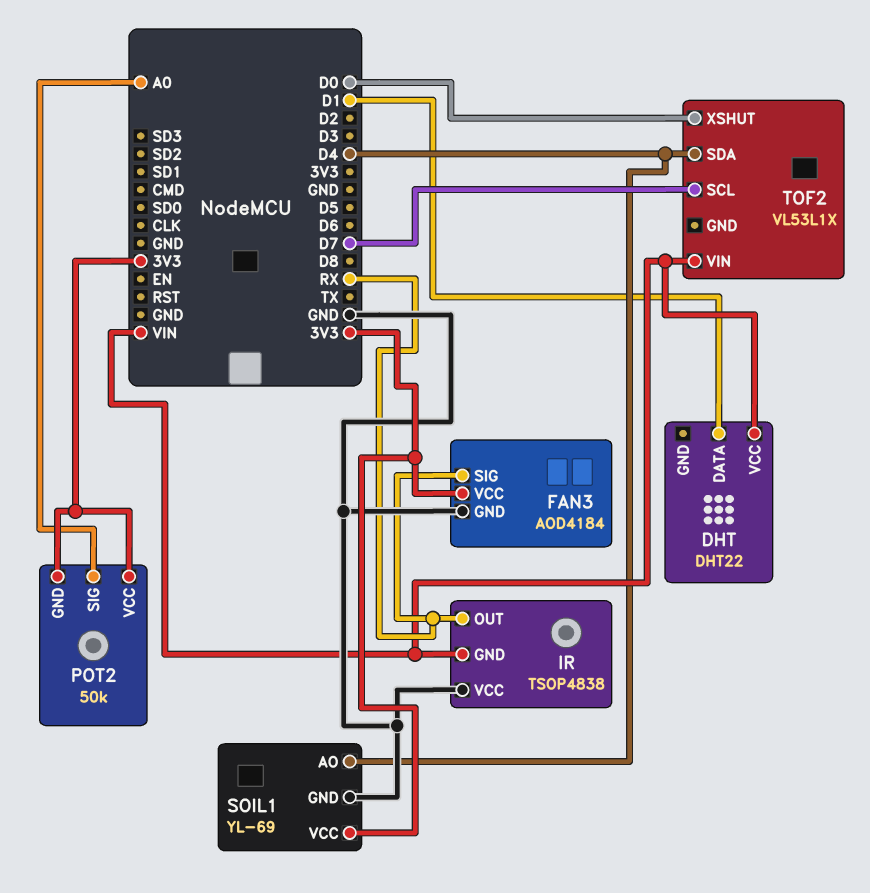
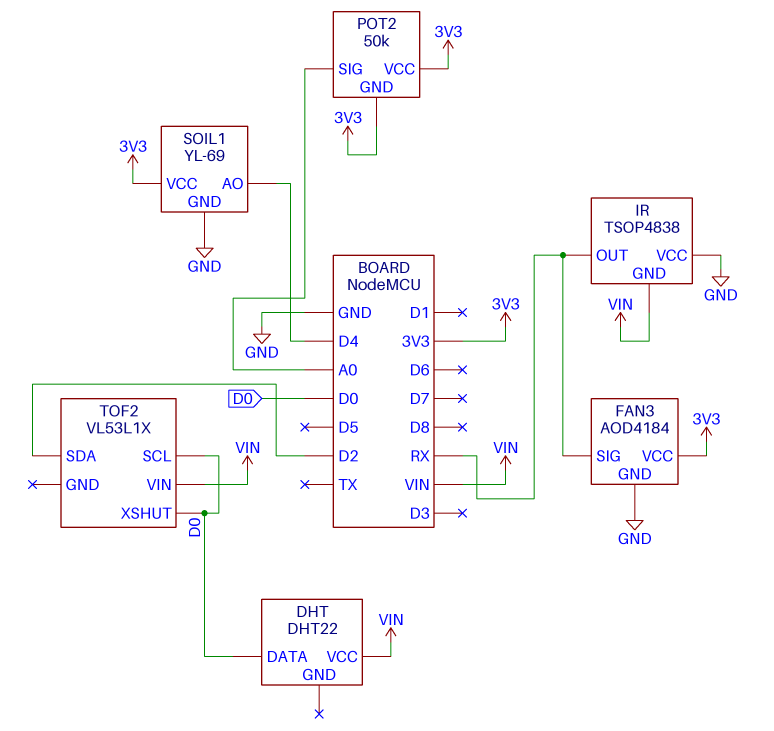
DHT pin DATA: D1 -> D0
TOF2 pin SCL: D7 -> D0
TOF2 pin SDA: D4 -> D2

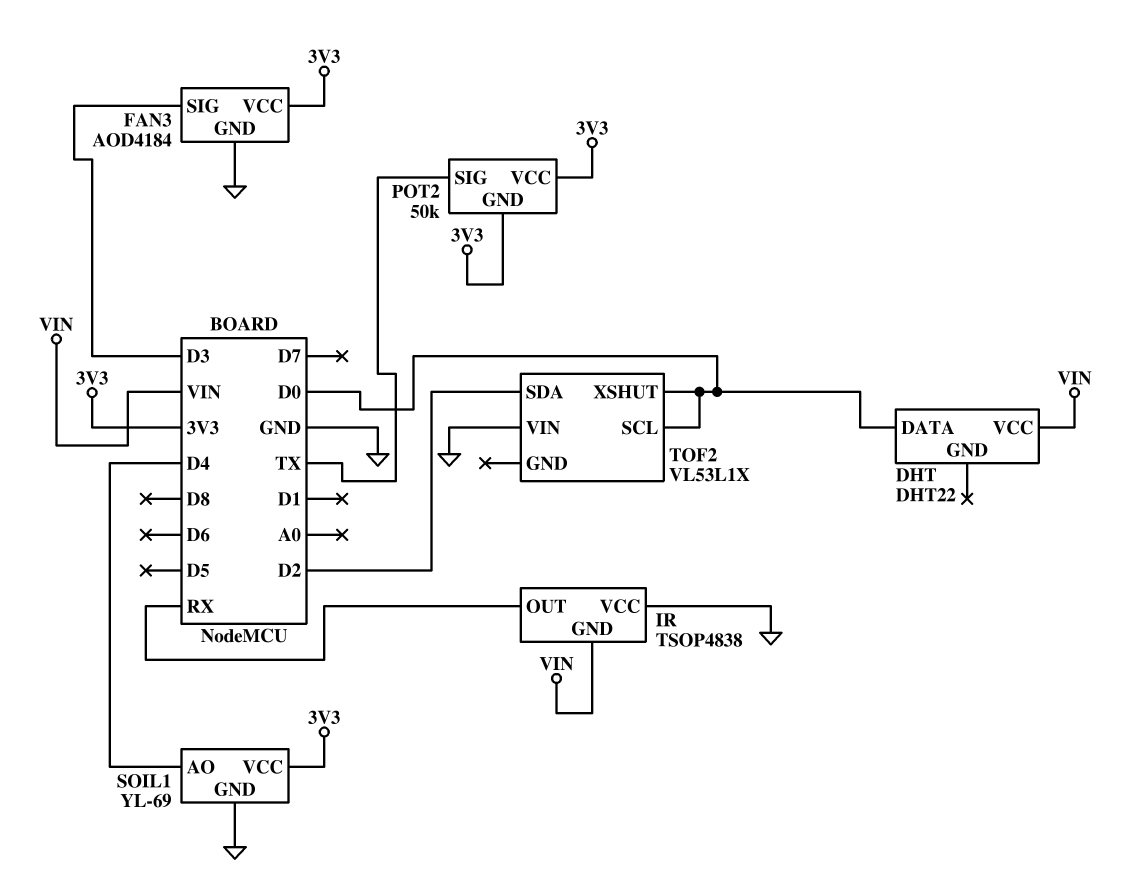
FAN3 pin SIG: RX -> D3
POT2 pin SIG: A0 -> TX
TOF2 pin VIN: VIN -> GND

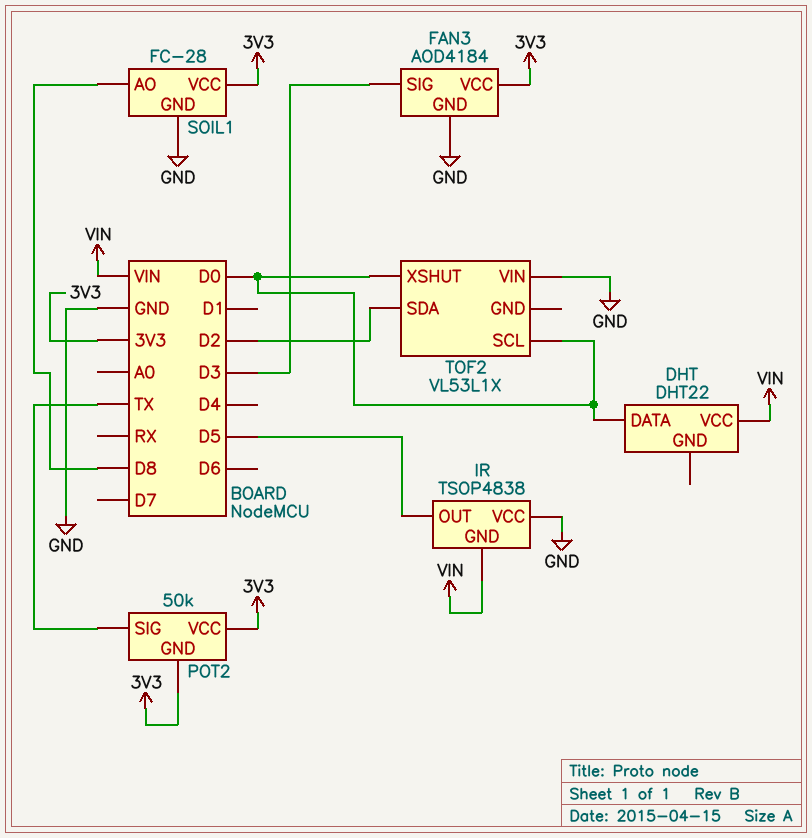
IR pin OUT: RX -> D5
SOIL1: YL-69 -> FC-28
SOIL1 pin AO: D4 -> D8

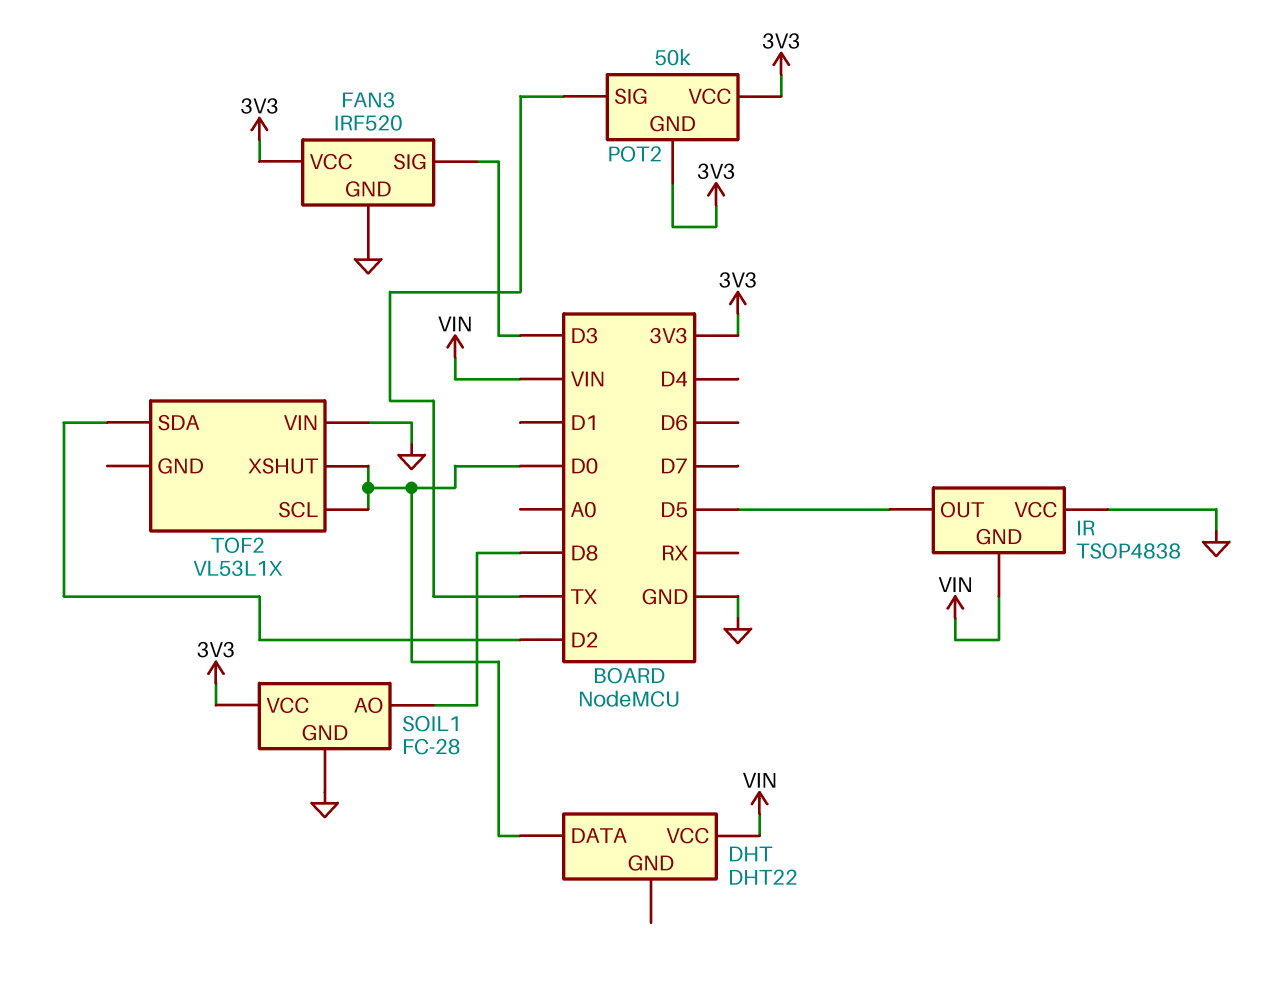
FAN3: AOD4184 -> IRF520

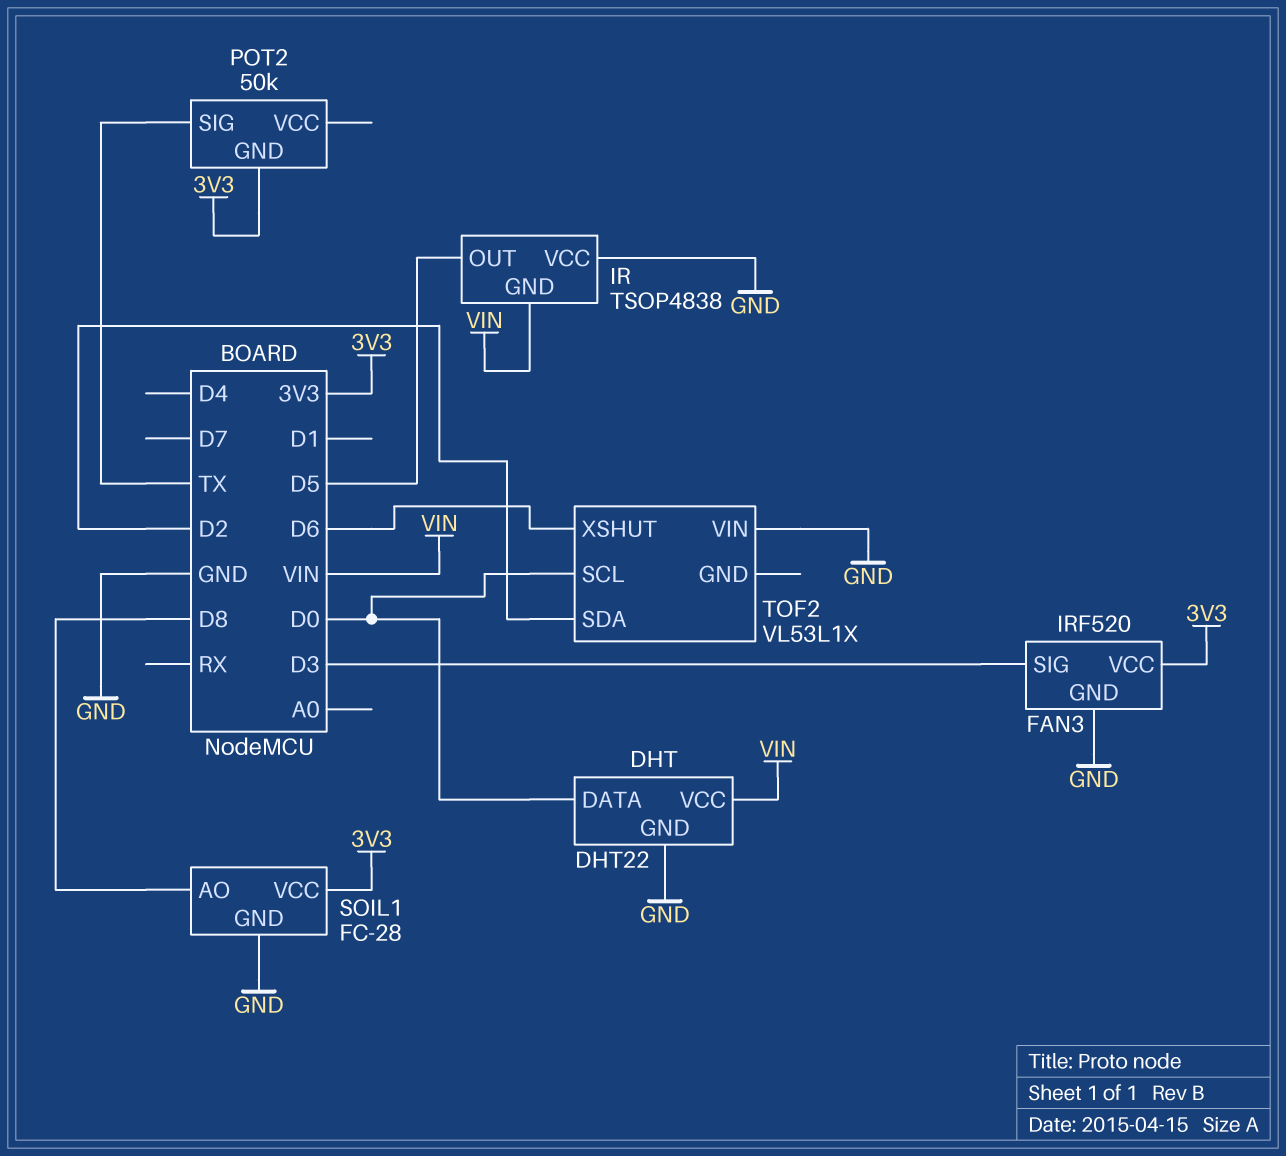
DHT pin GND: none -> GND
POT2 pin VCC: 3V3 -> none
TOF2 pin XSHUT: D0 -> D6

